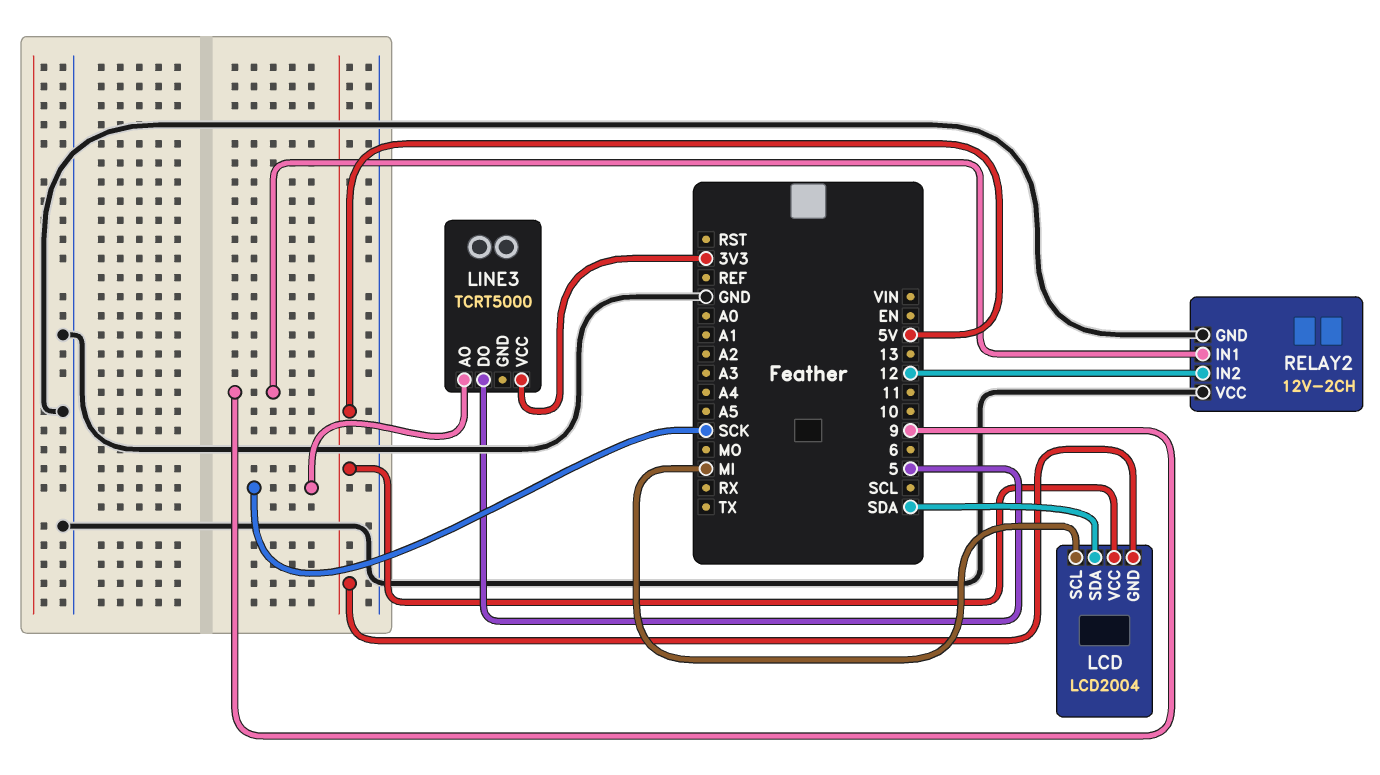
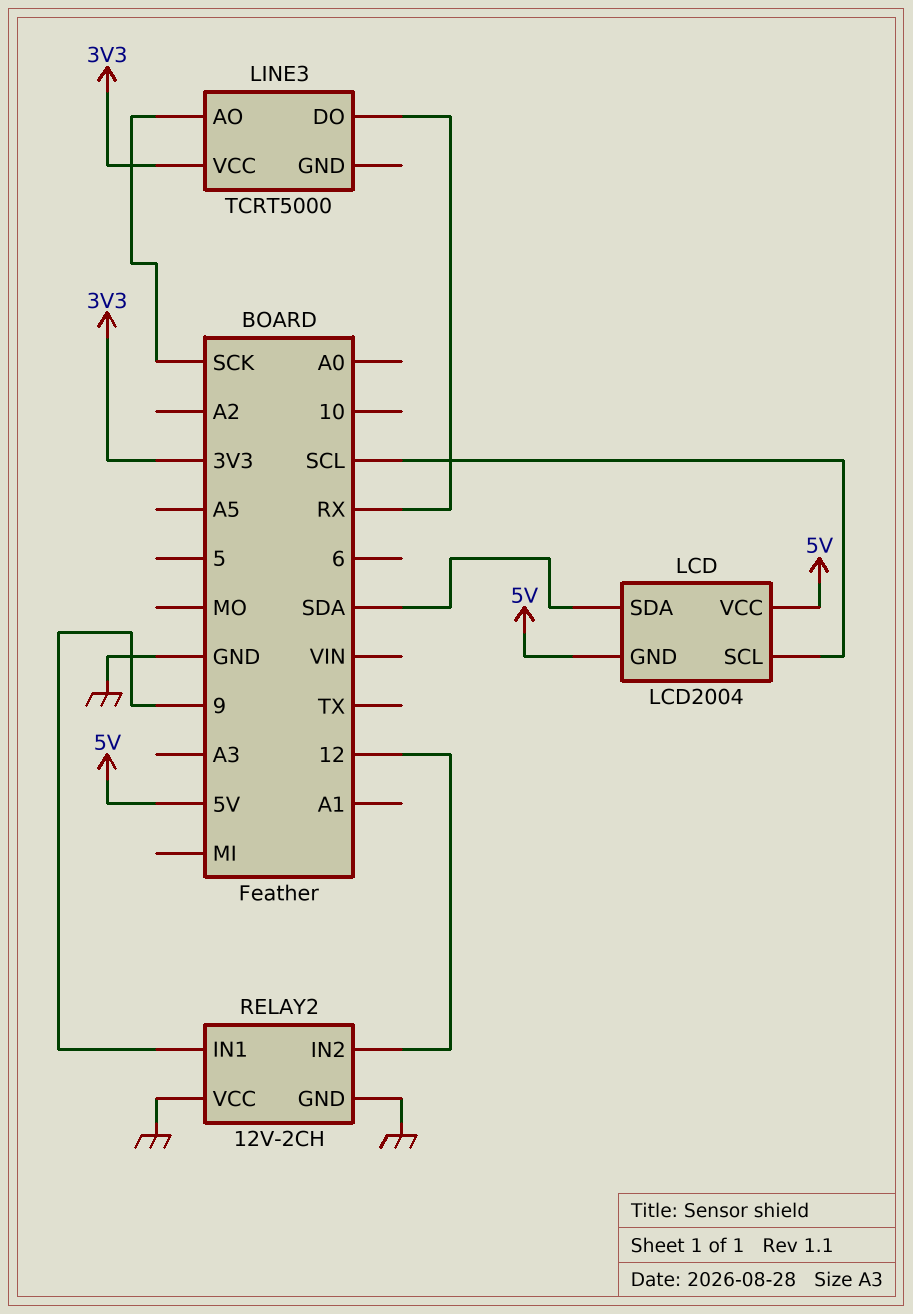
LCD pin SCL: MI -> SCL
LINE3 pin DO: 5 -> RX

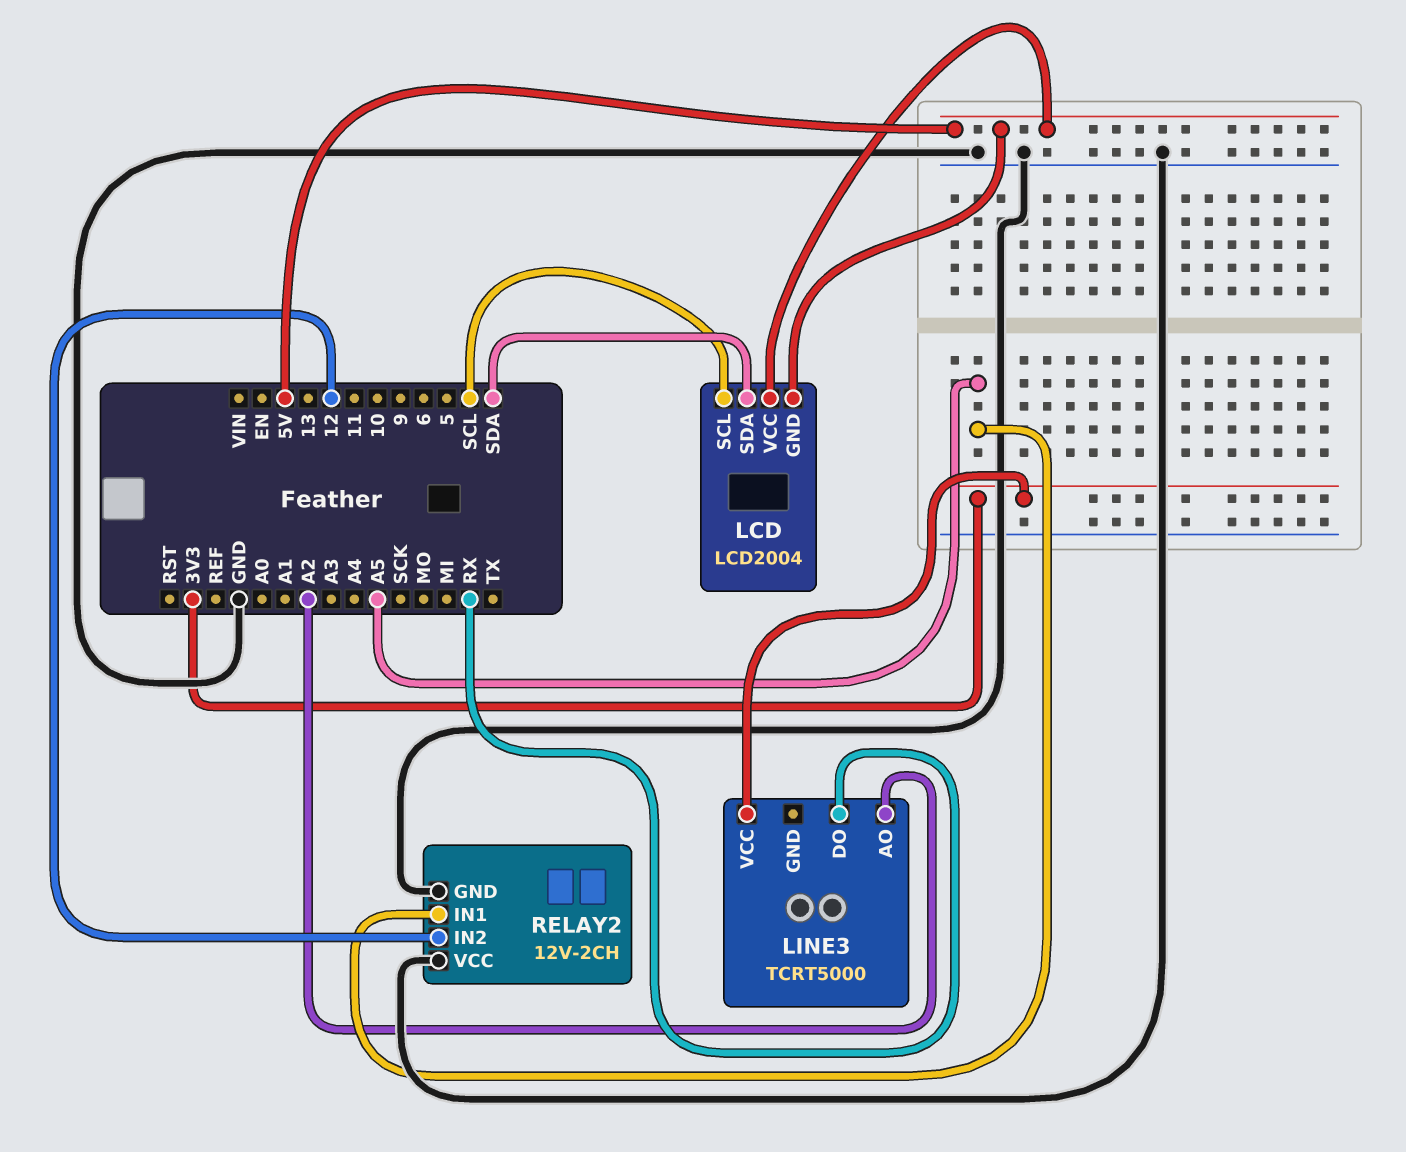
LINE3 pin AO: SCK -> A2
RELAY2 pin IN1: 9 -> A5

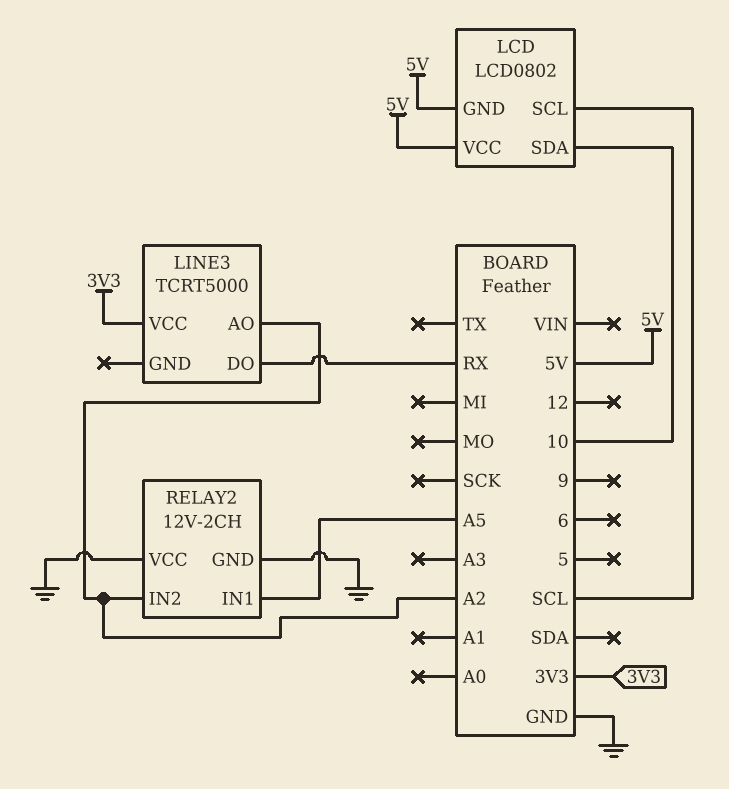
LCD: LCD2004 -> LCD0802
LCD pin SDA: SDA -> 10
RELAY2 pin IN2: 12 -> A2

